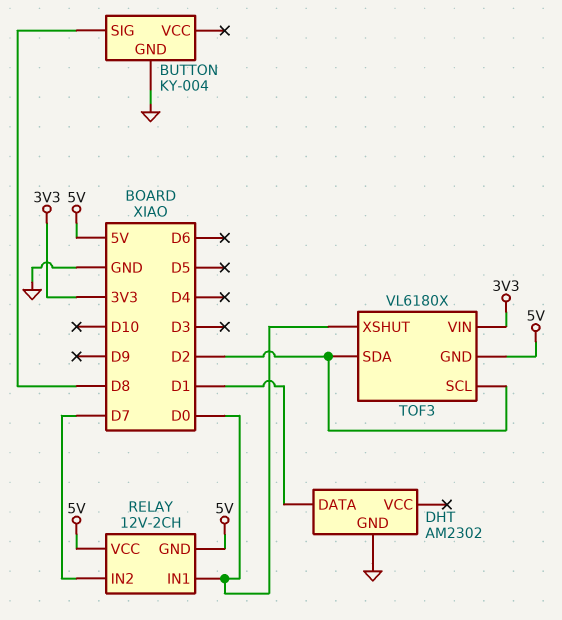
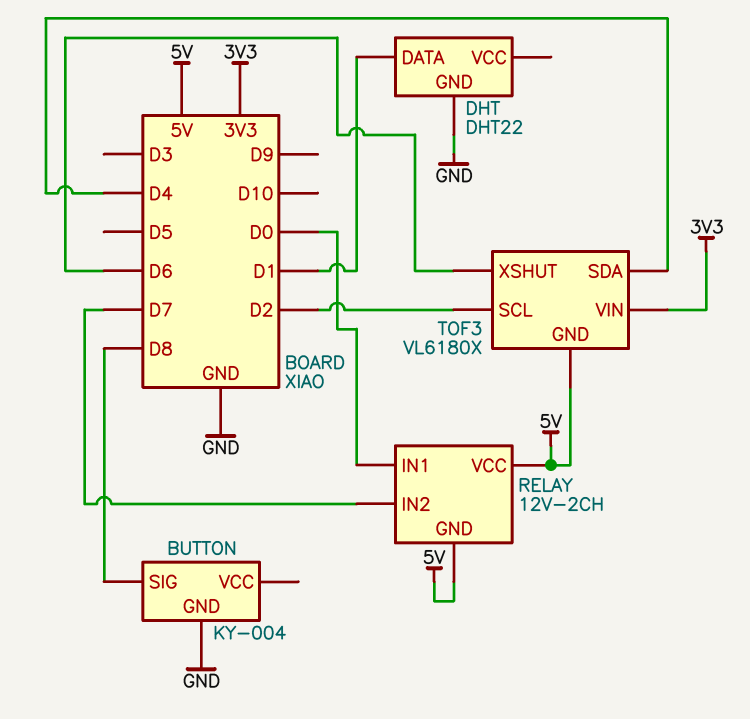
DHT: AM2302 -> DHT22
TOF3 pin SDA: D2 -> D4
TOF3 pin XSHUT: D0 -> D6

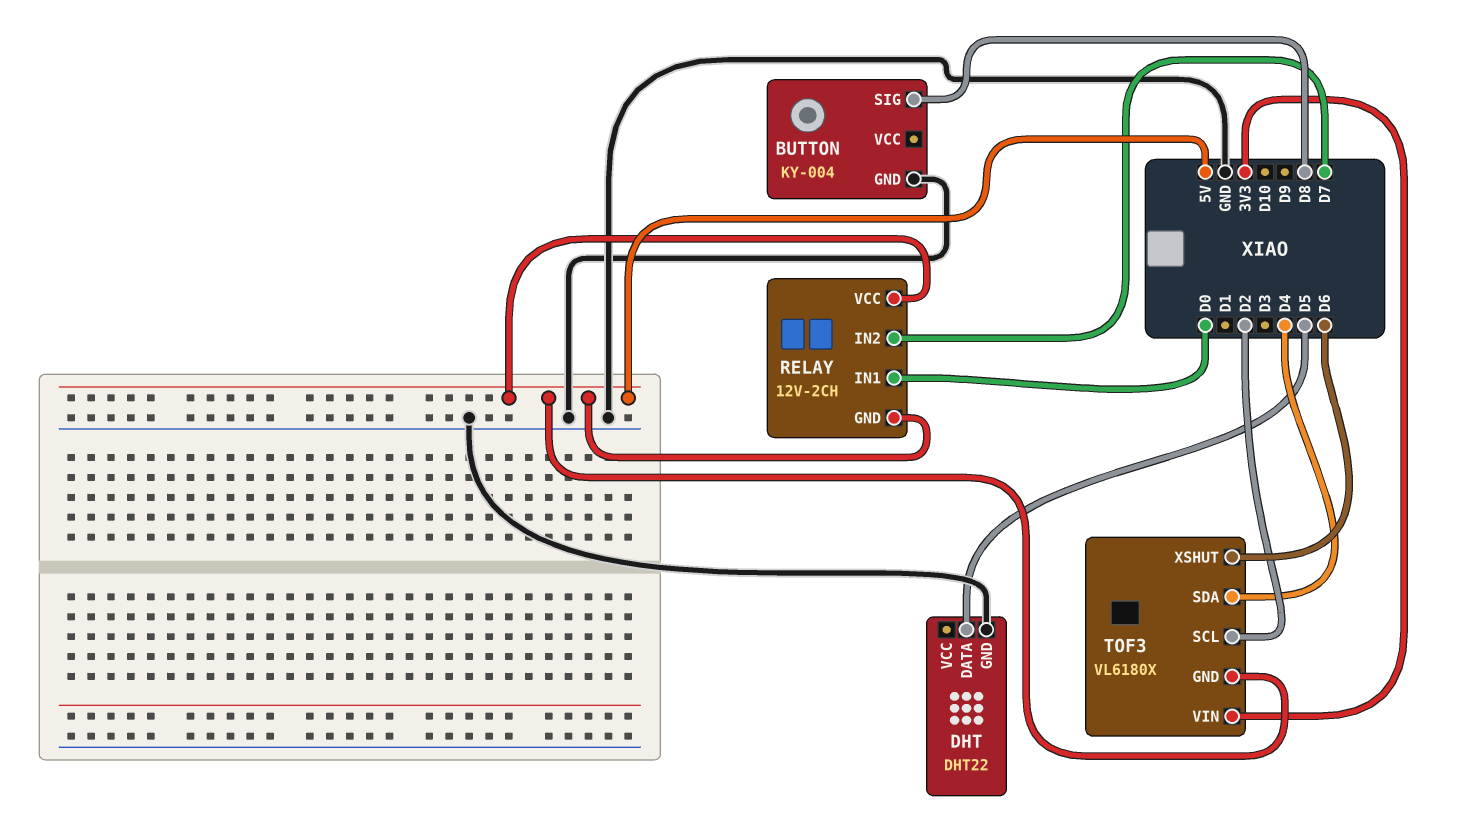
DHT pin DATA: D1 -> D5

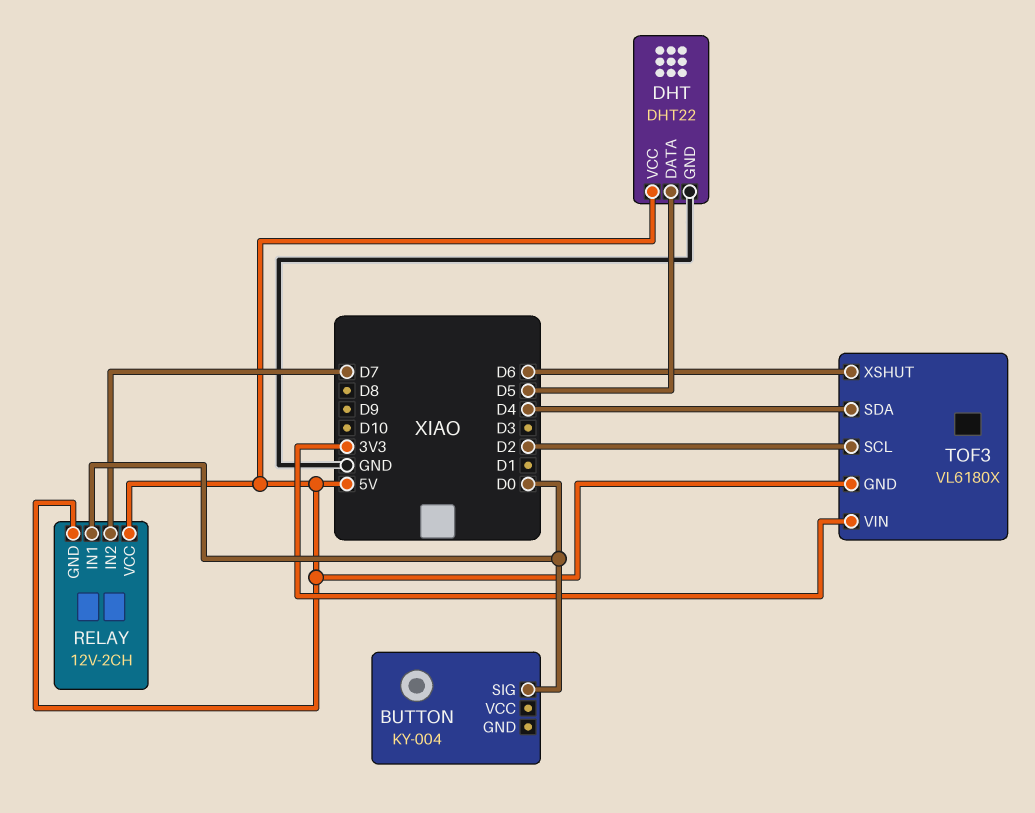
BUTTON pin GND: GND -> none
BUTTON pin SIG: D8 -> D0
DHT pin VCC: none -> 5V

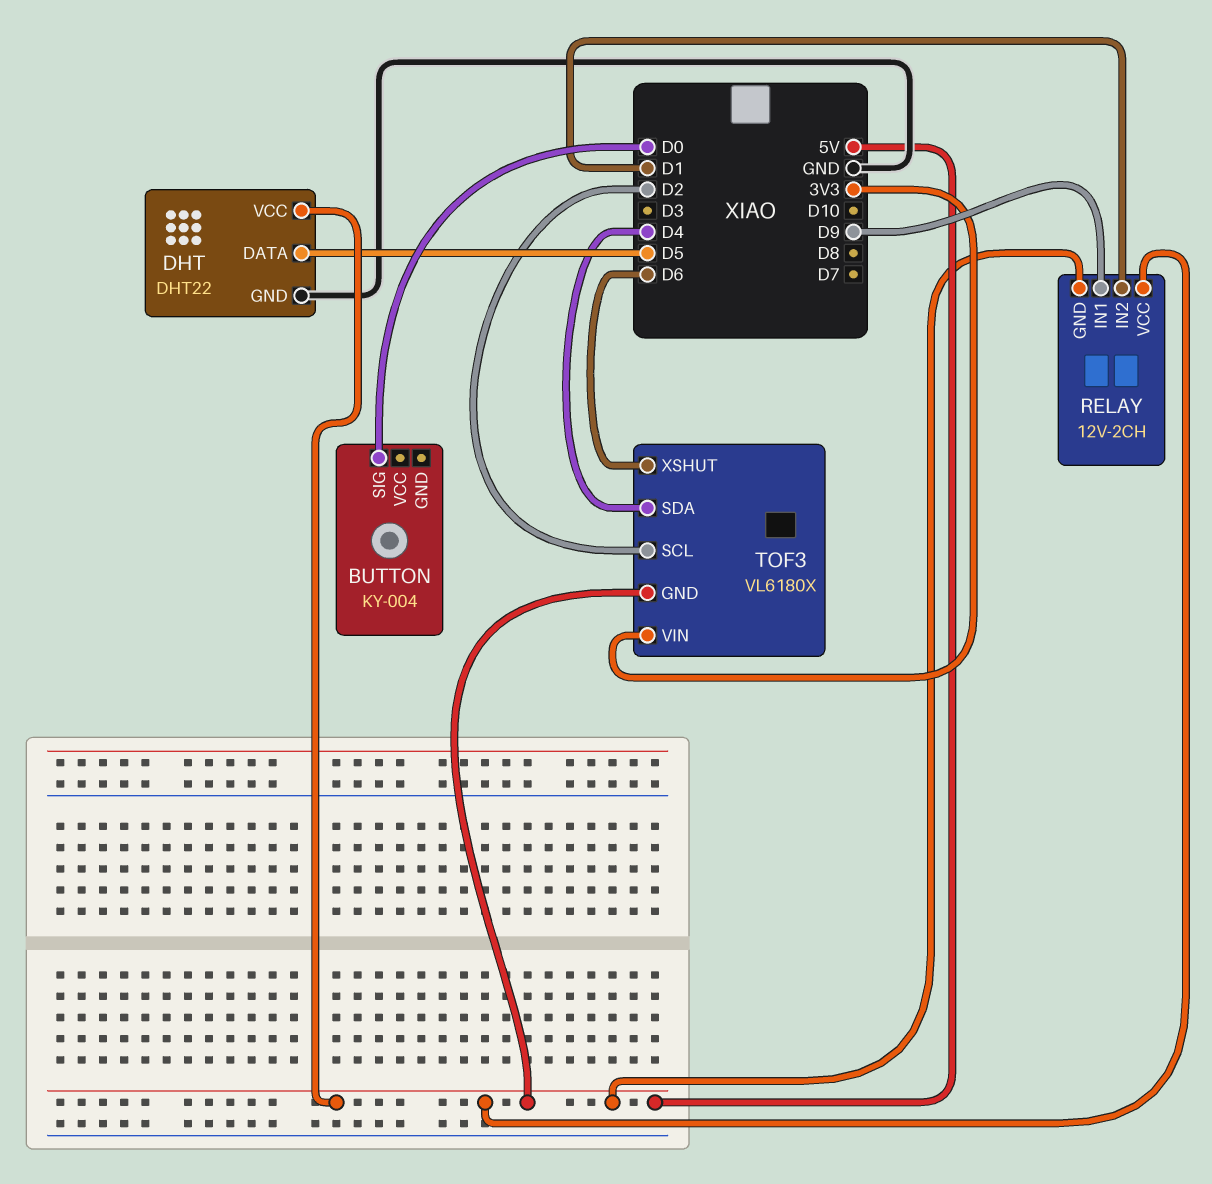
RELAY pin IN1: D0 -> D9
RELAY pin IN2: D7 -> D1

